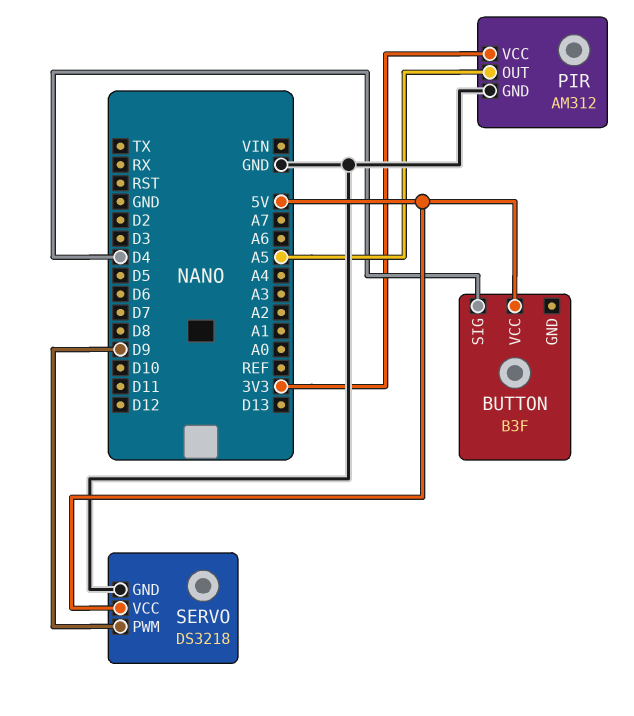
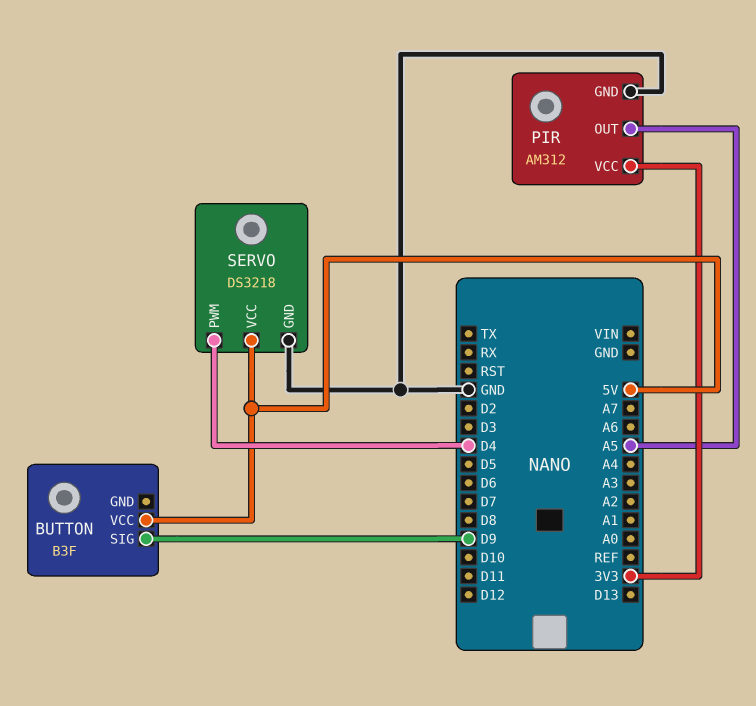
BUTTON pin SIG: D4 -> D9
SERVO pin PWM: D9 -> D4

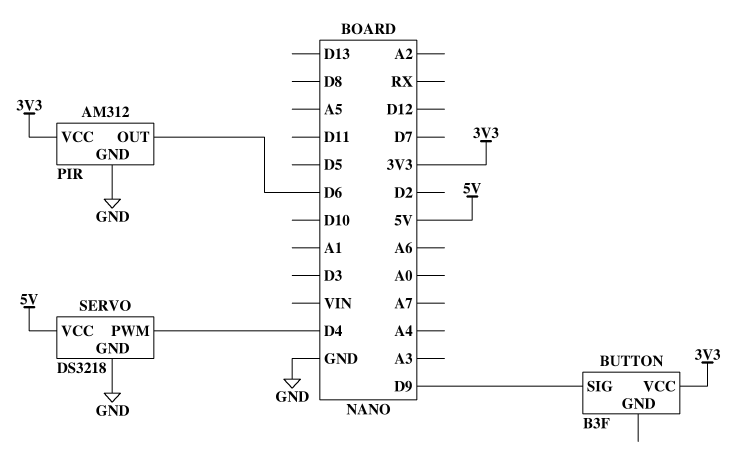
BUTTON pin VCC: 5V -> 3V3
PIR pin OUT: A5 -> D6

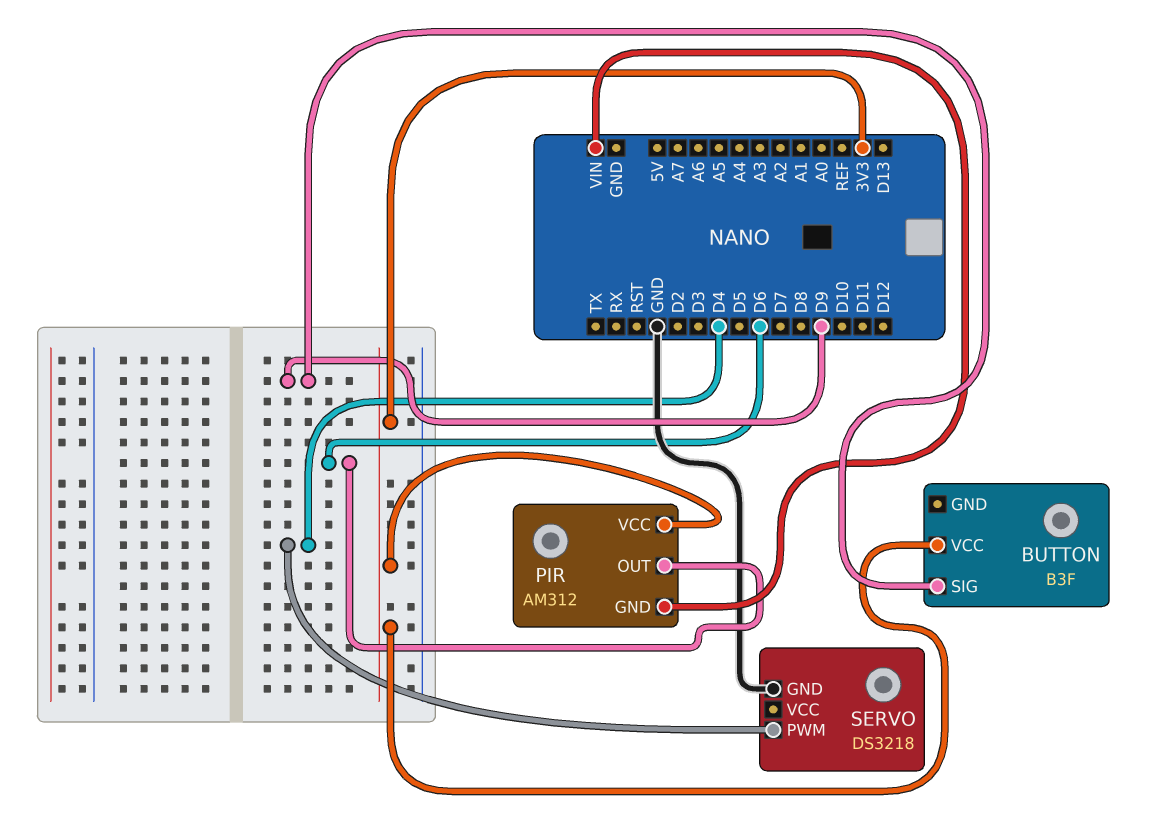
PIR pin GND: GND -> VIN
SERVO pin VCC: 5V -> none

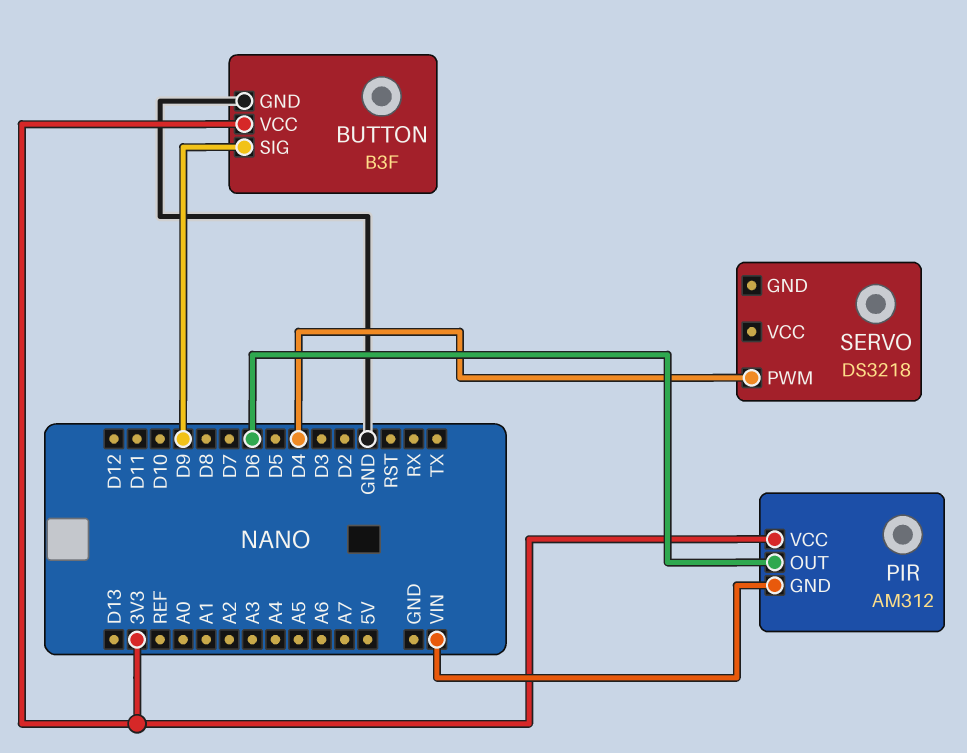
BUTTON pin GND: none -> GND
SERVO pin GND: GND -> none

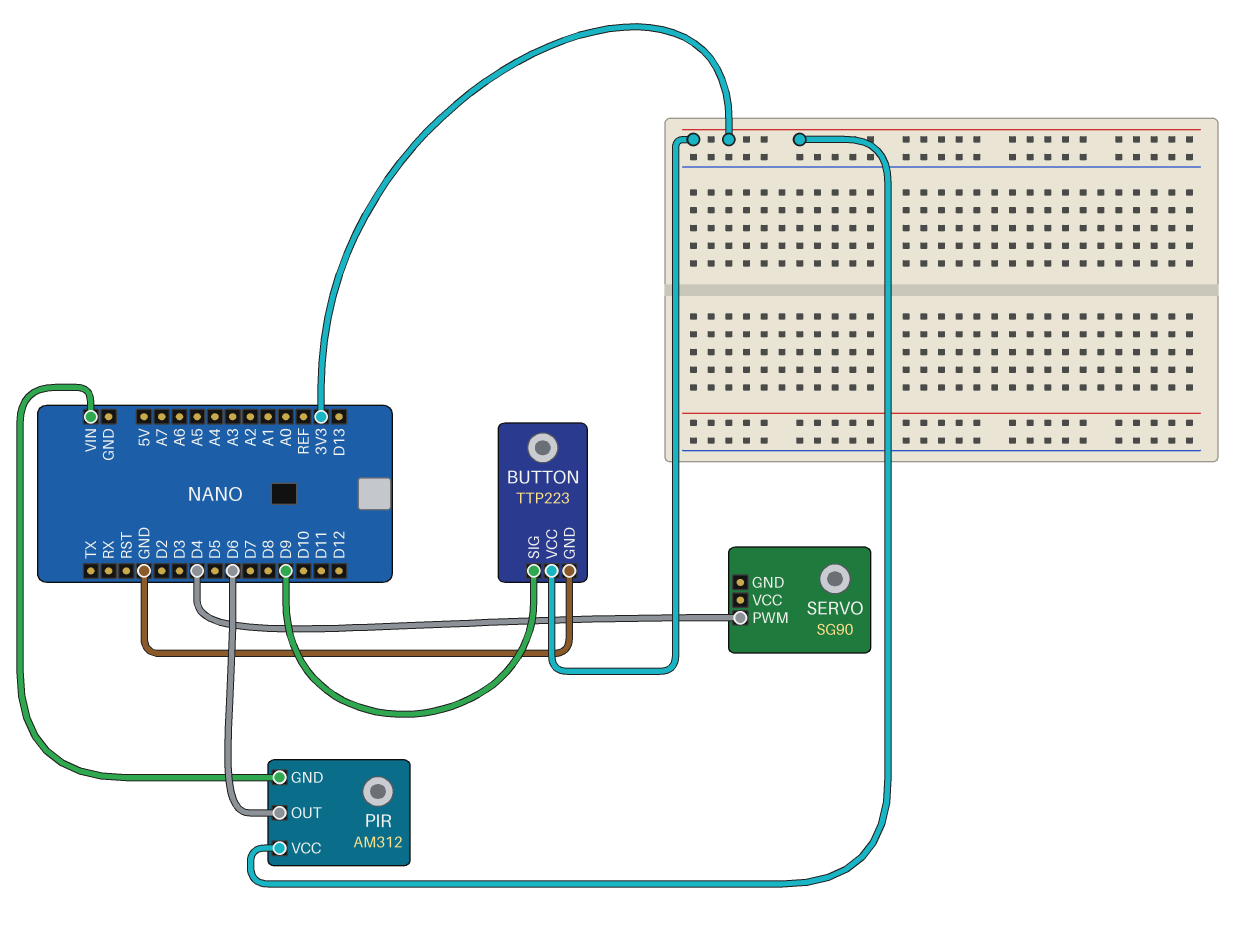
BUTTON: B3F -> TTP223
SERVO: DS3218 -> SG90

